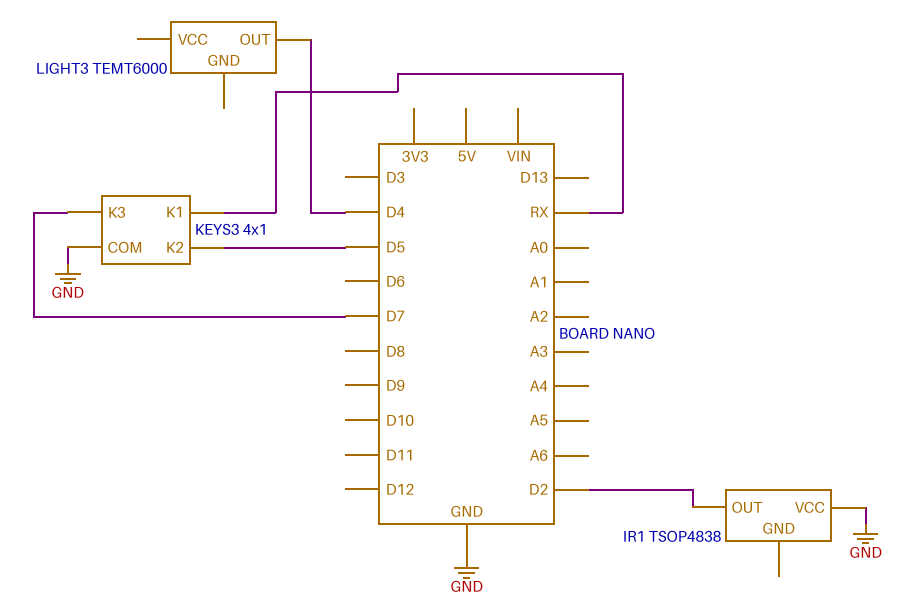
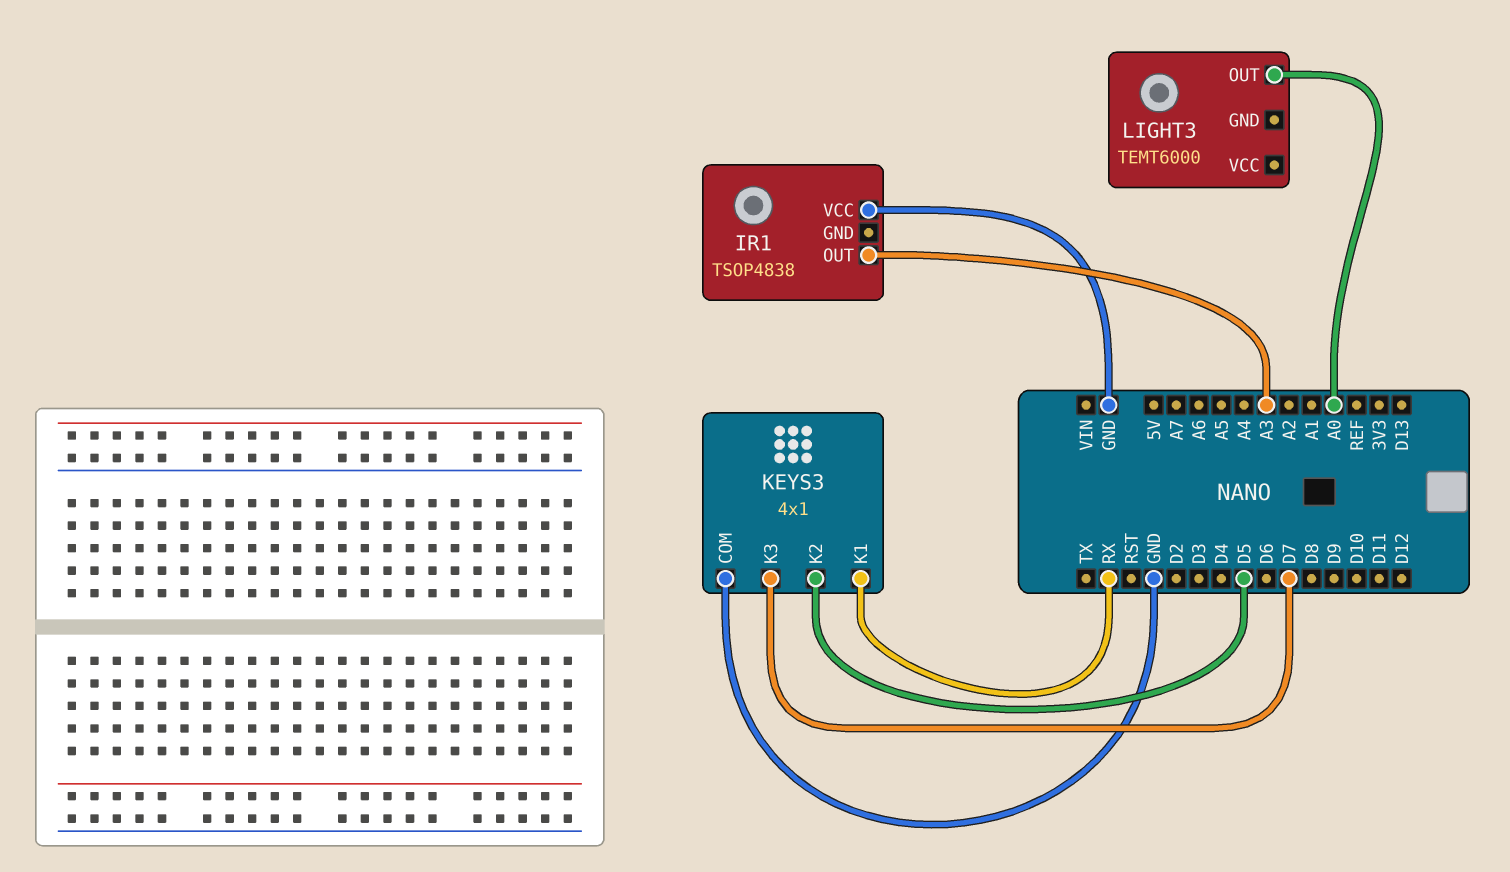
IR1 pin OUT: D2 -> A3
LIGHT3 pin OUT: D4 -> A0

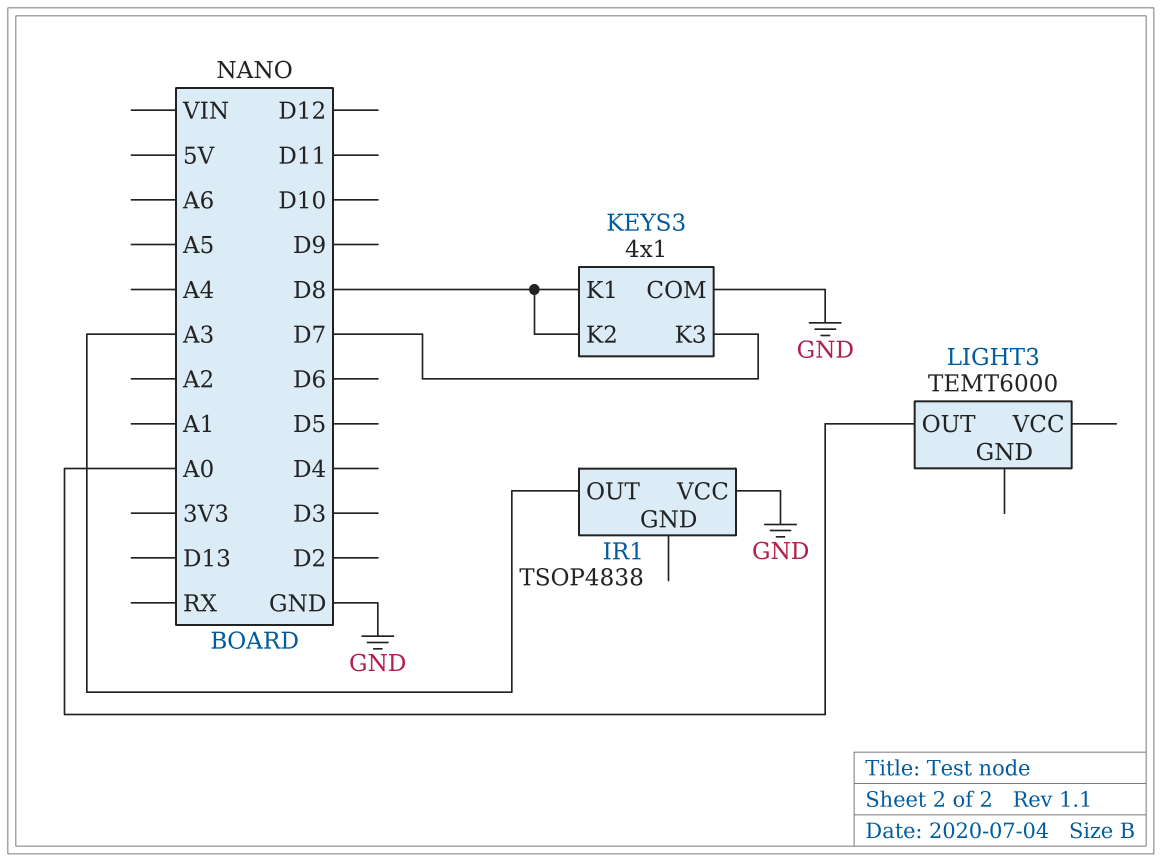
KEYS3 pin K1: RX -> D8
KEYS3 pin K2: D5 -> D8

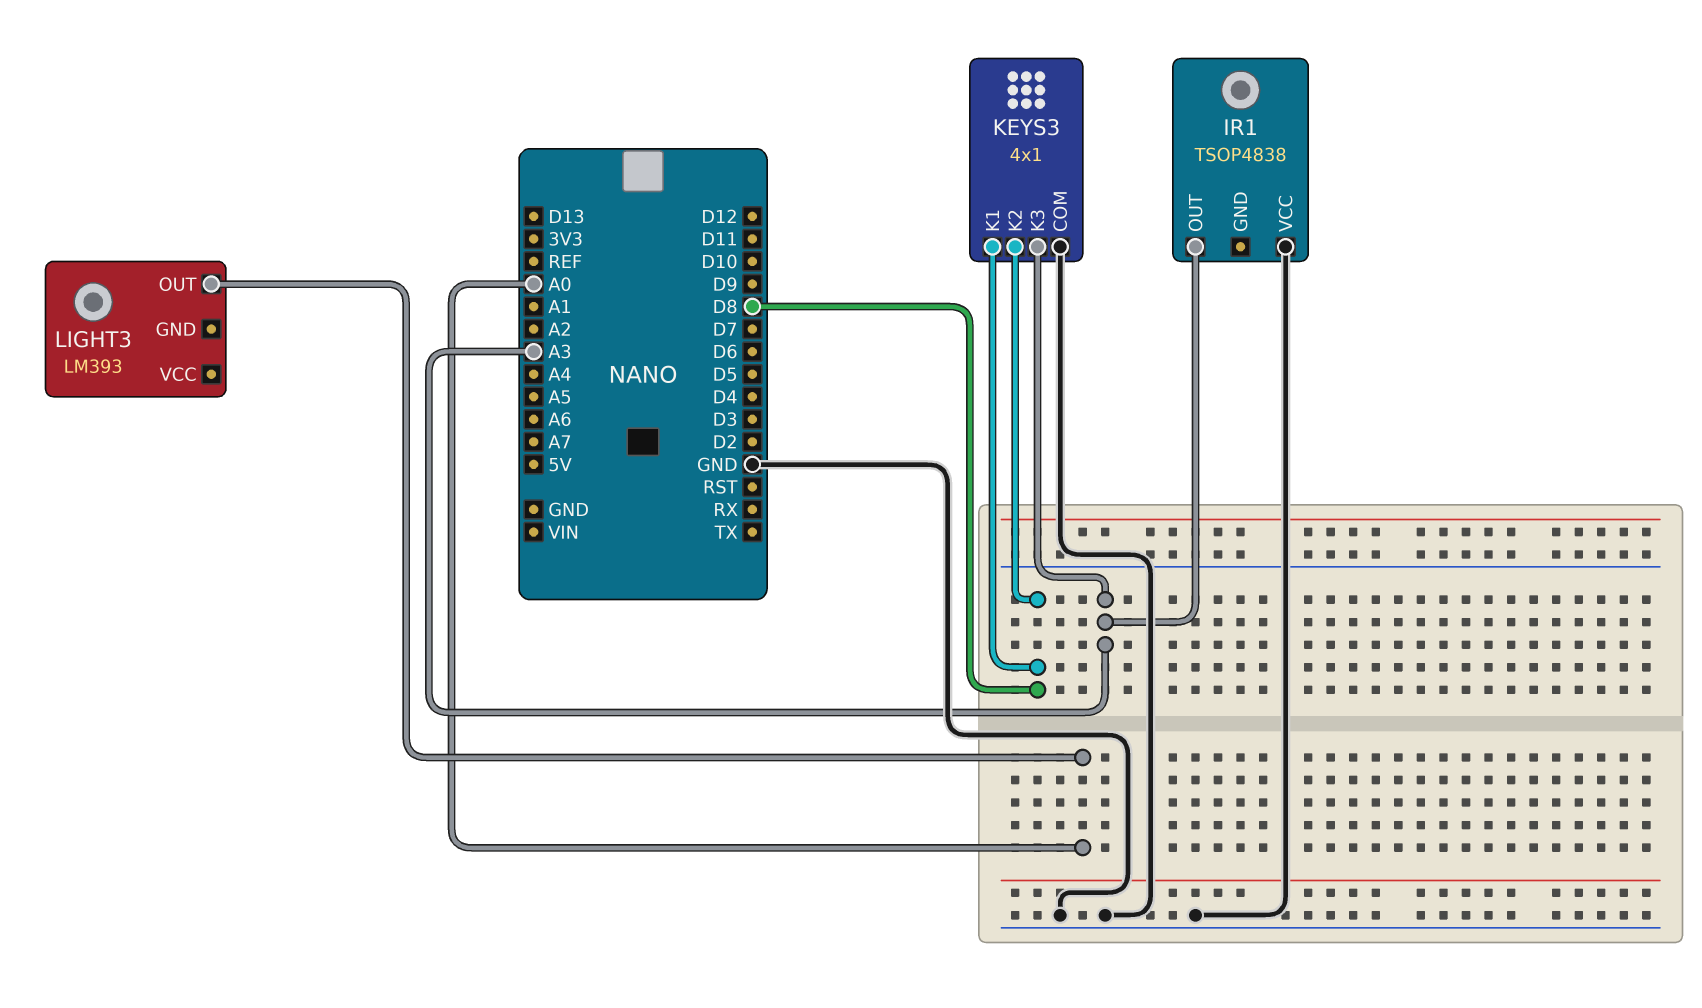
KEYS3 pin K3: D7 -> A3
LIGHT3: TEMT6000 -> LM393

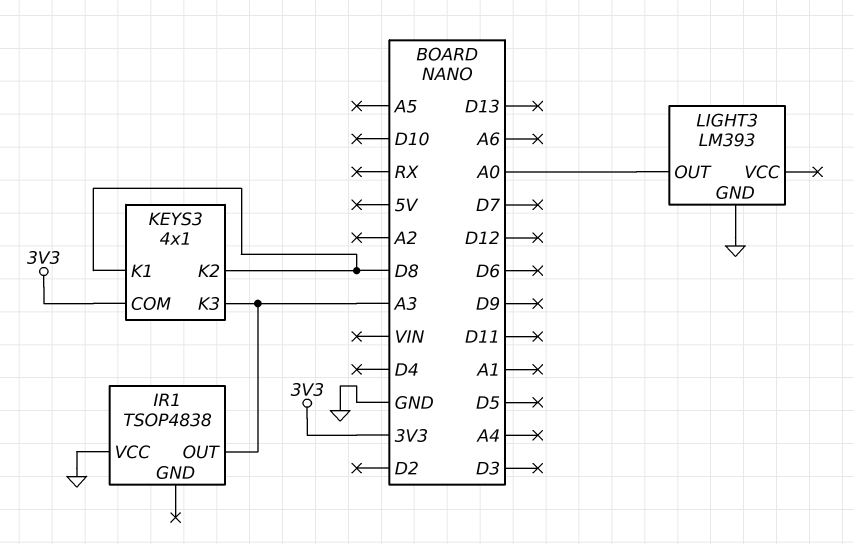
KEYS3 pin COM: GND -> 3V3
LIGHT3 pin GND: none -> GND

